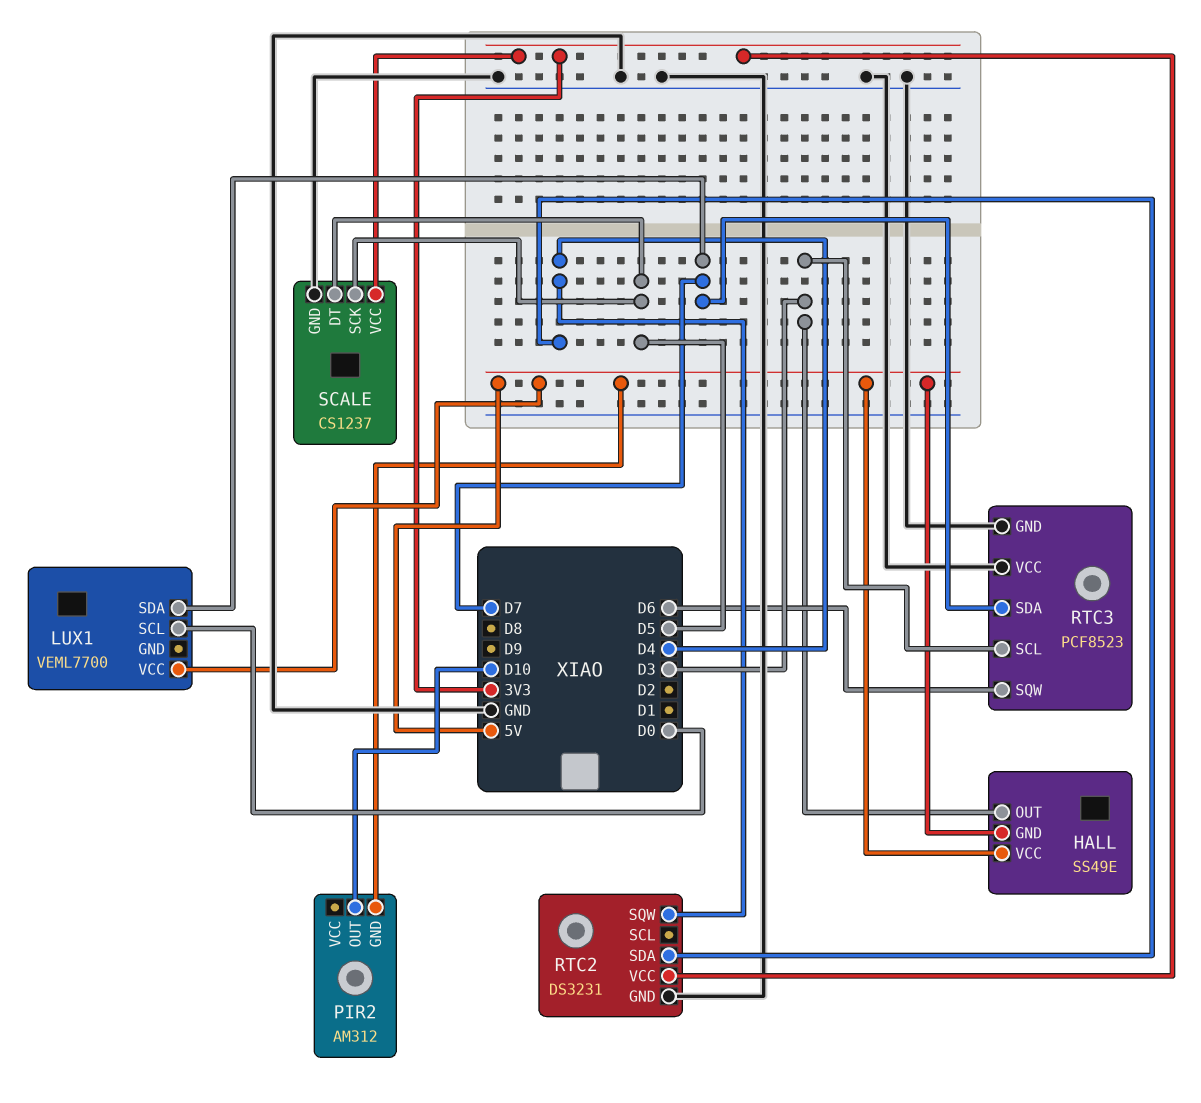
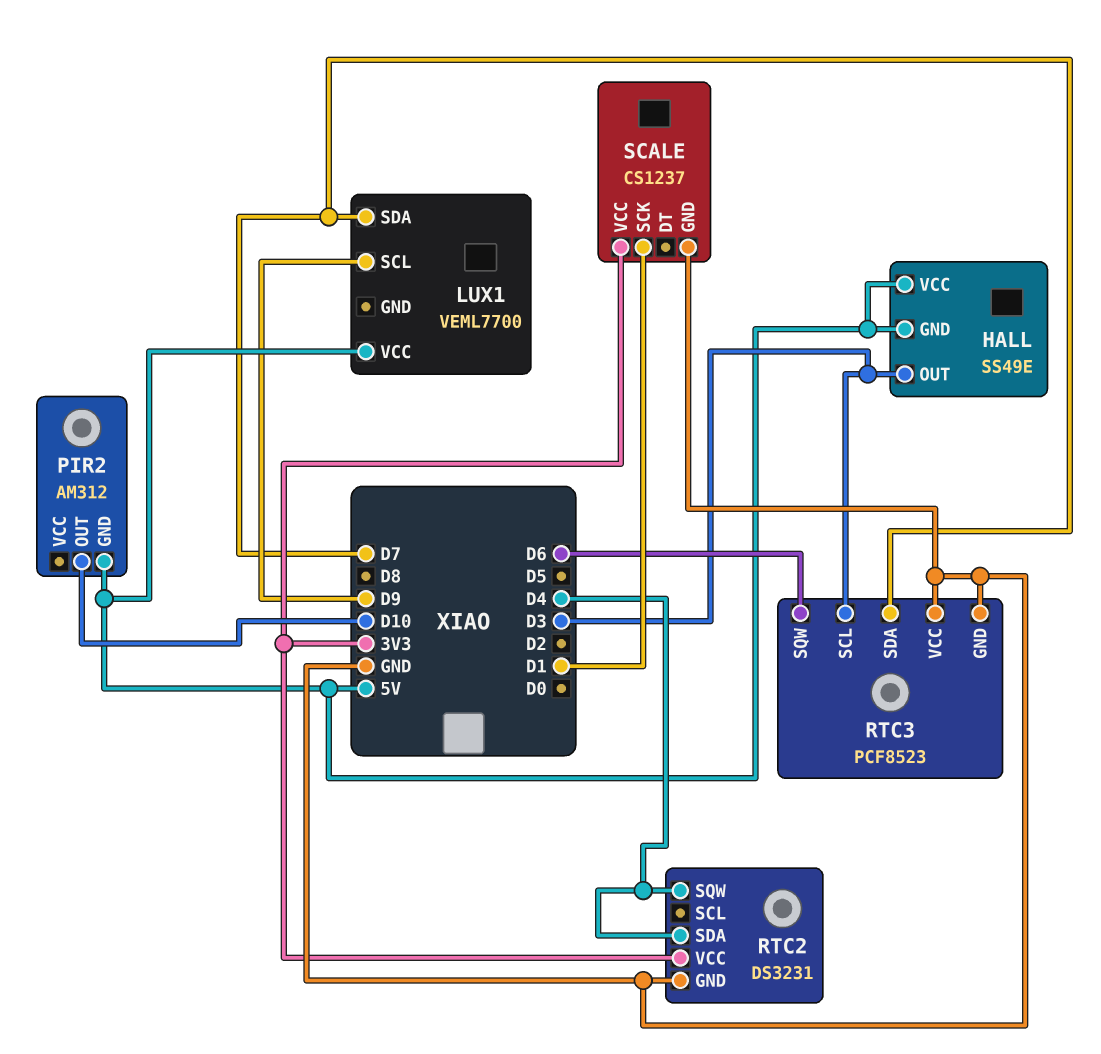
LUX1 pin SCL: D0 -> D9
SCALE pin DT: D5 -> none
SCALE pin SCK: D5 -> D1

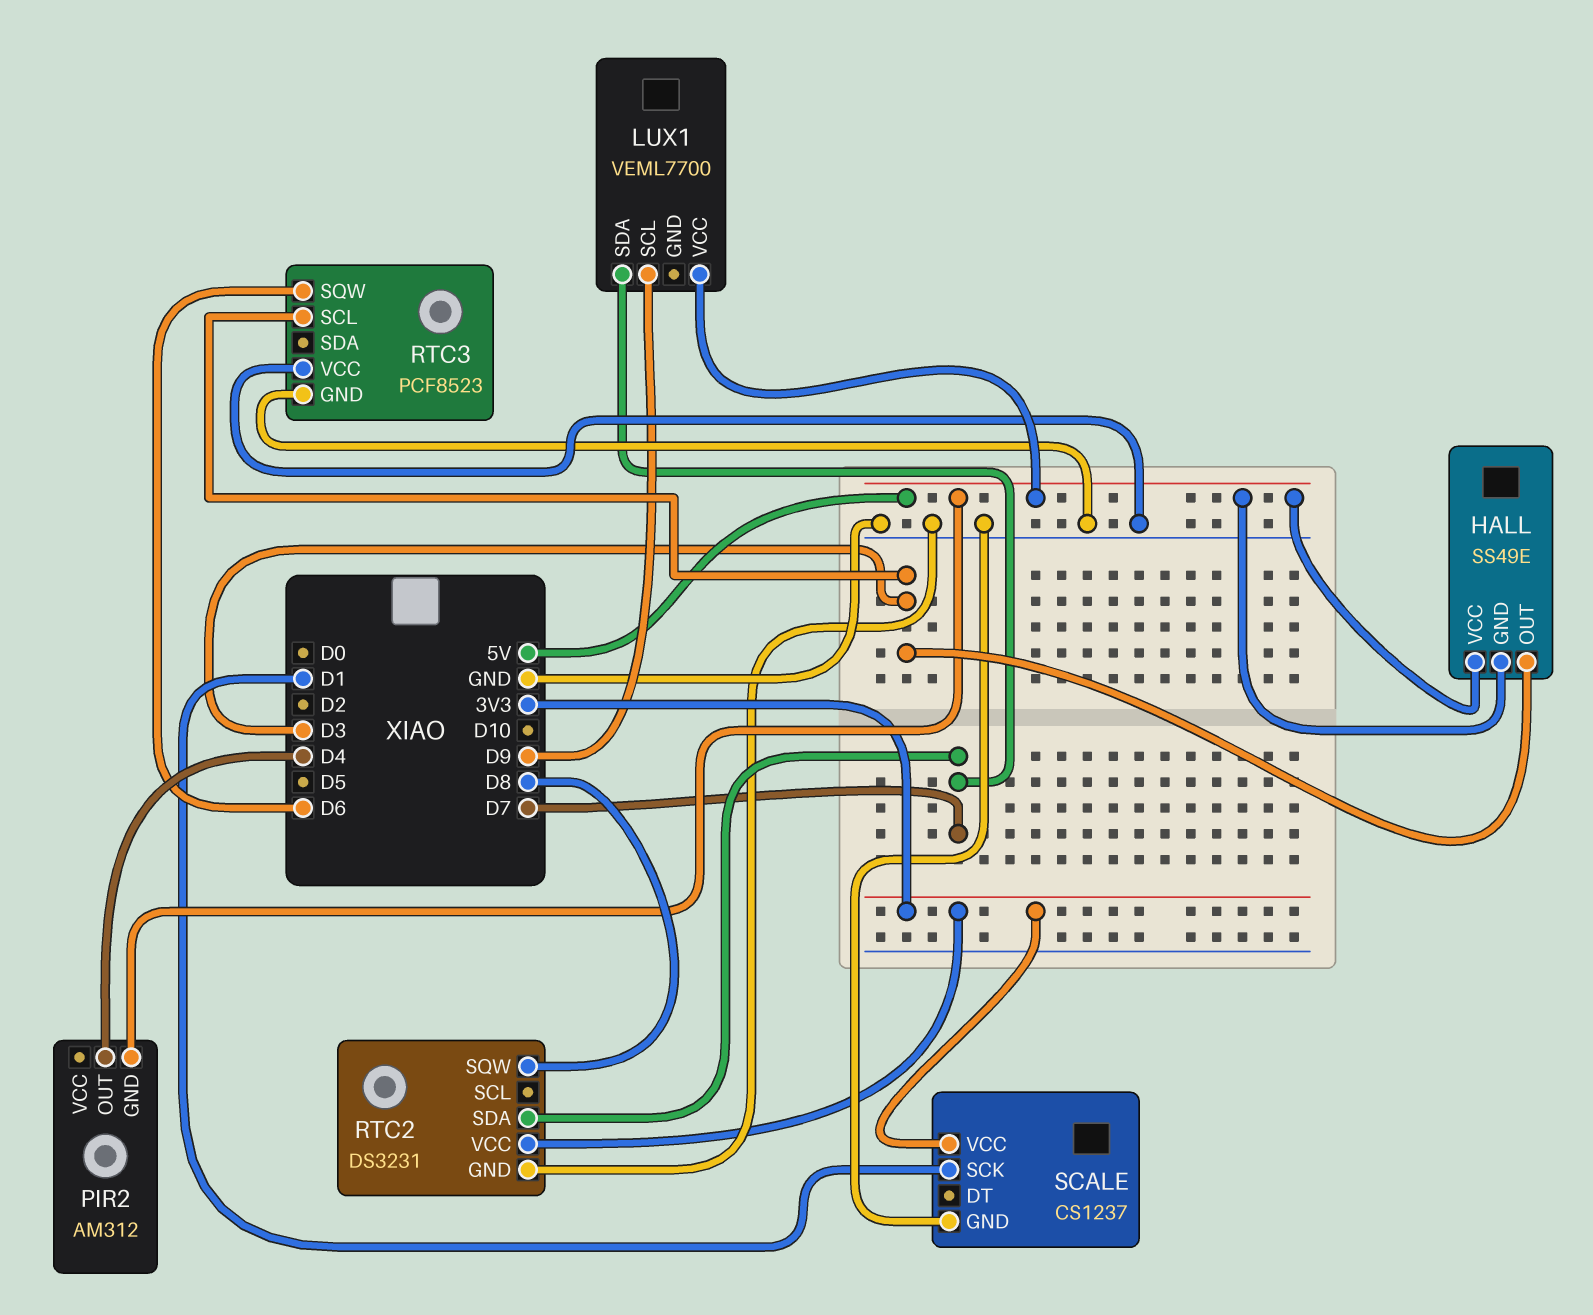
PIR2 pin OUT: D10 -> D4
RTC2 pin SDA: D4 -> D7
RTC2 pin SQW: D4 -> D8
RTC3 pin SDA: D7 -> none

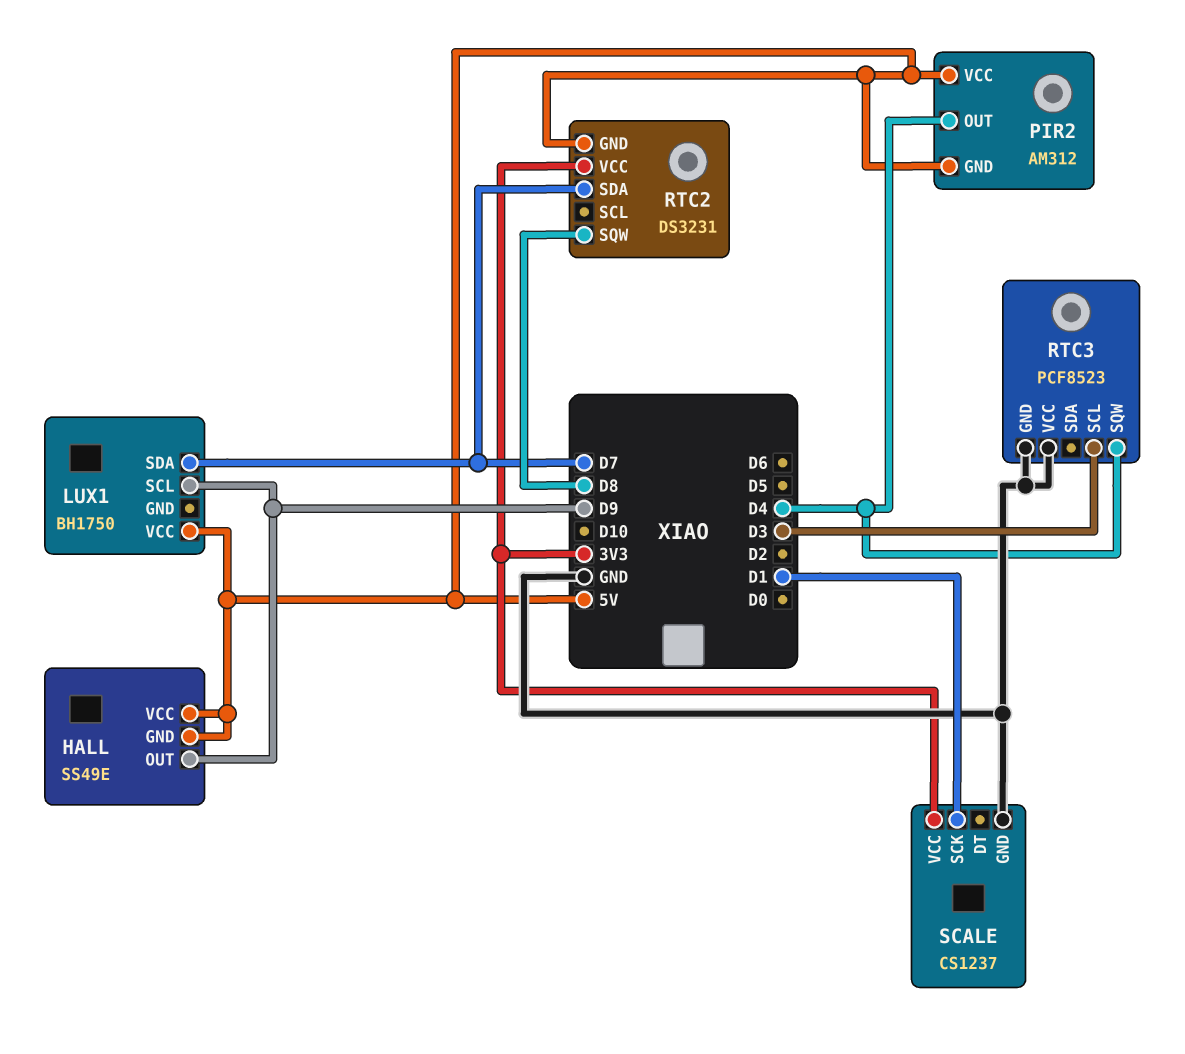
HALL pin OUT: D3 -> D9
LUX1: VEML7700 -> BH1750
PIR2 pin VCC: none -> 5V
RTC2 pin GND: GND -> 5V
RTC3 pin SQW: D6 -> D4

